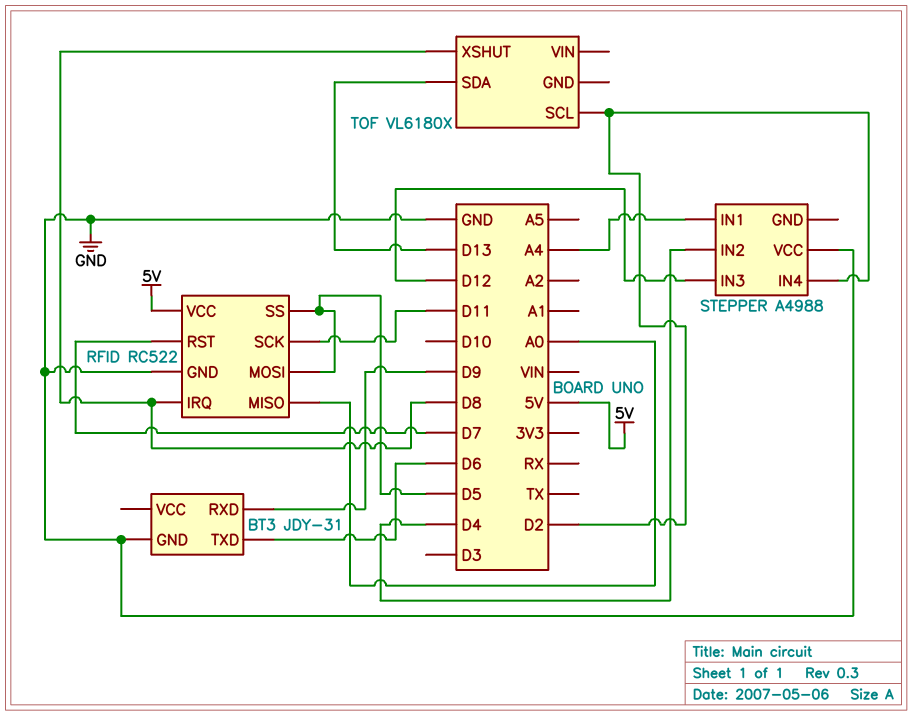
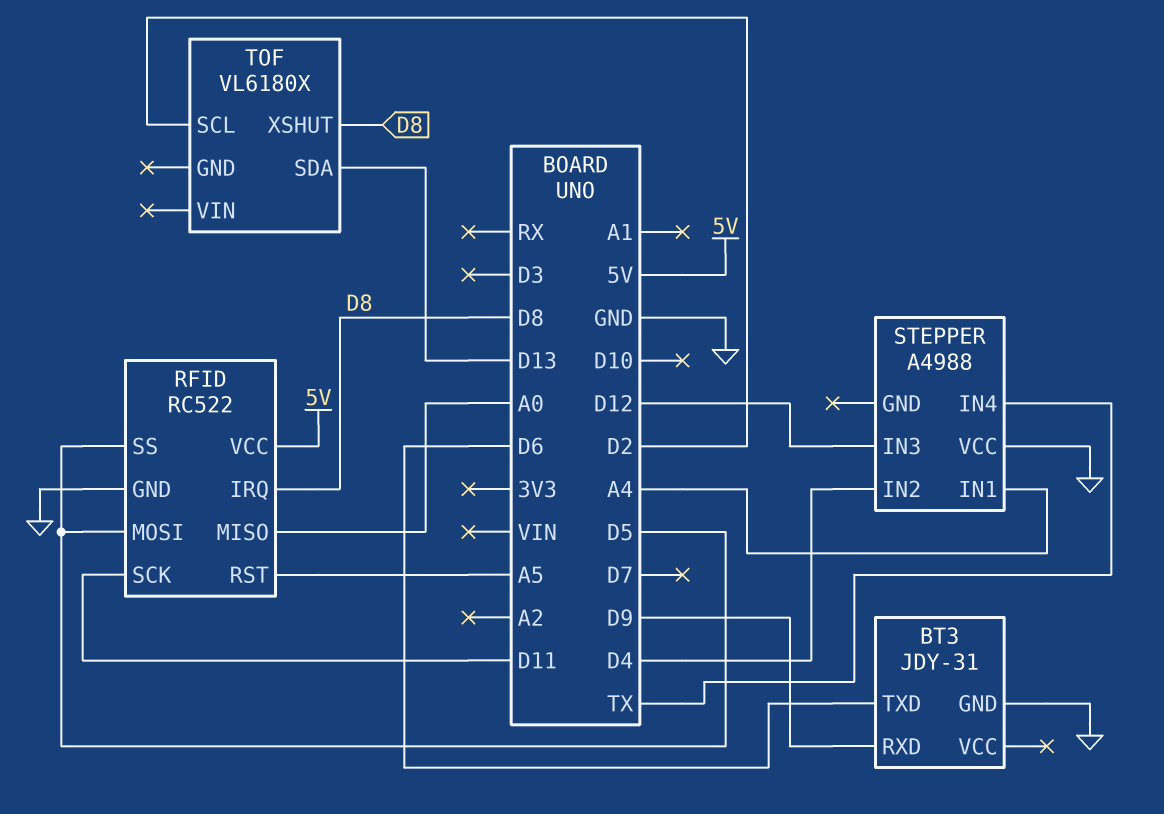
RFID pin RST: D7 -> A5
STEPPER pin IN4: D2 -> TX

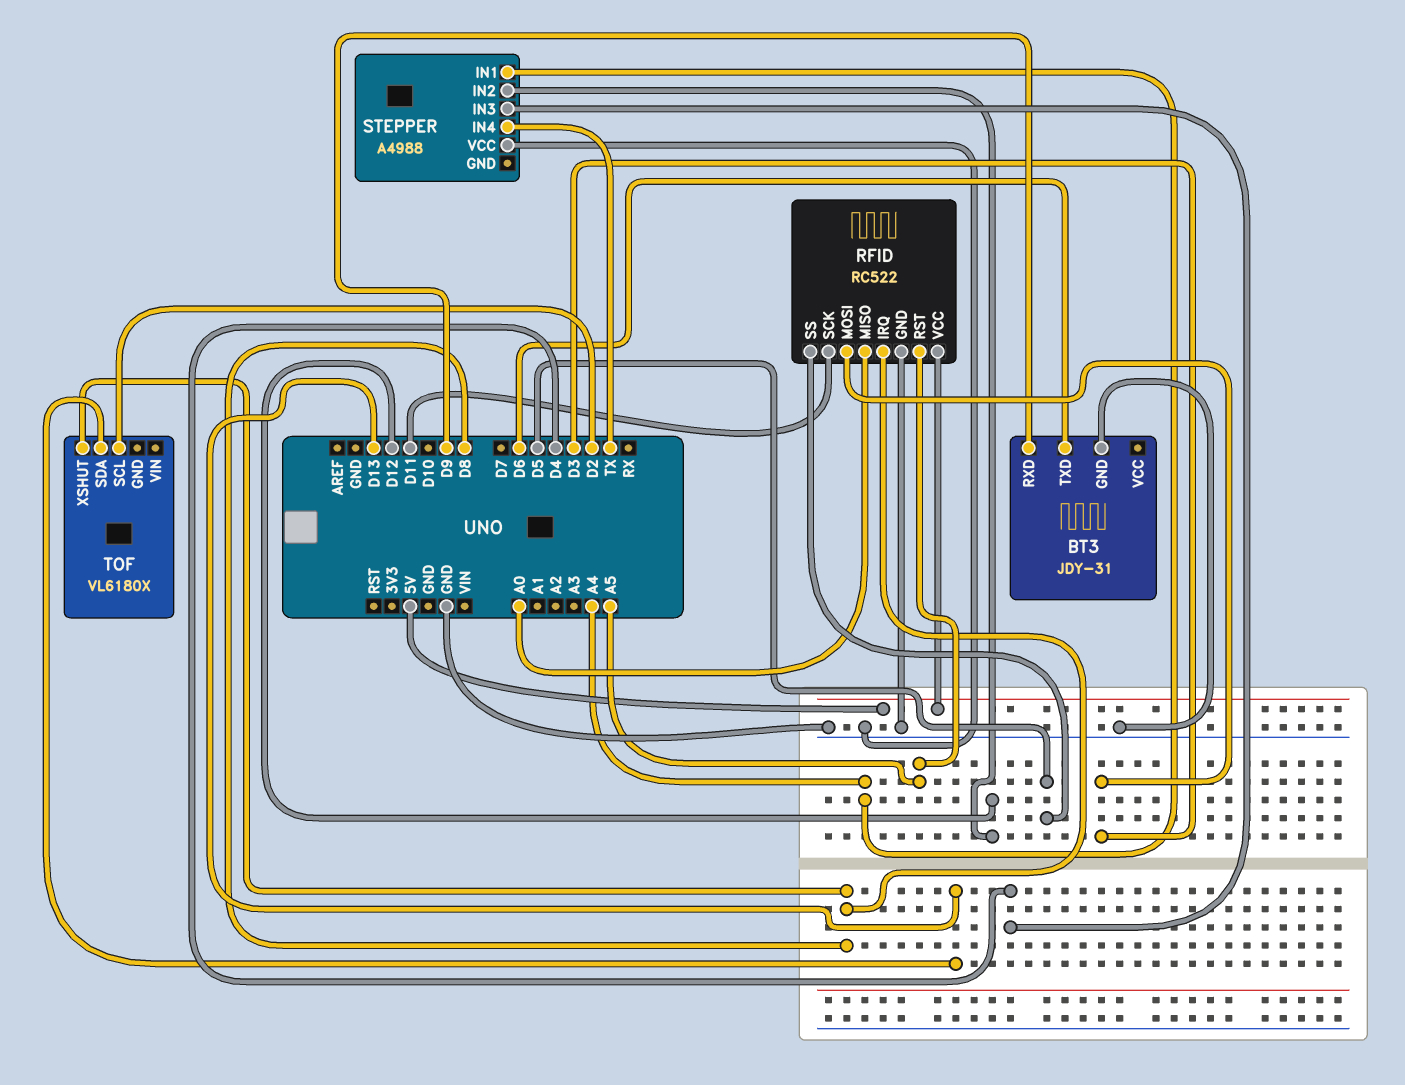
RFID pin MOSI: D5 -> D3
STEPPER pin IN2: D4 -> D12
STEPPER pin IN3: D12 -> D4

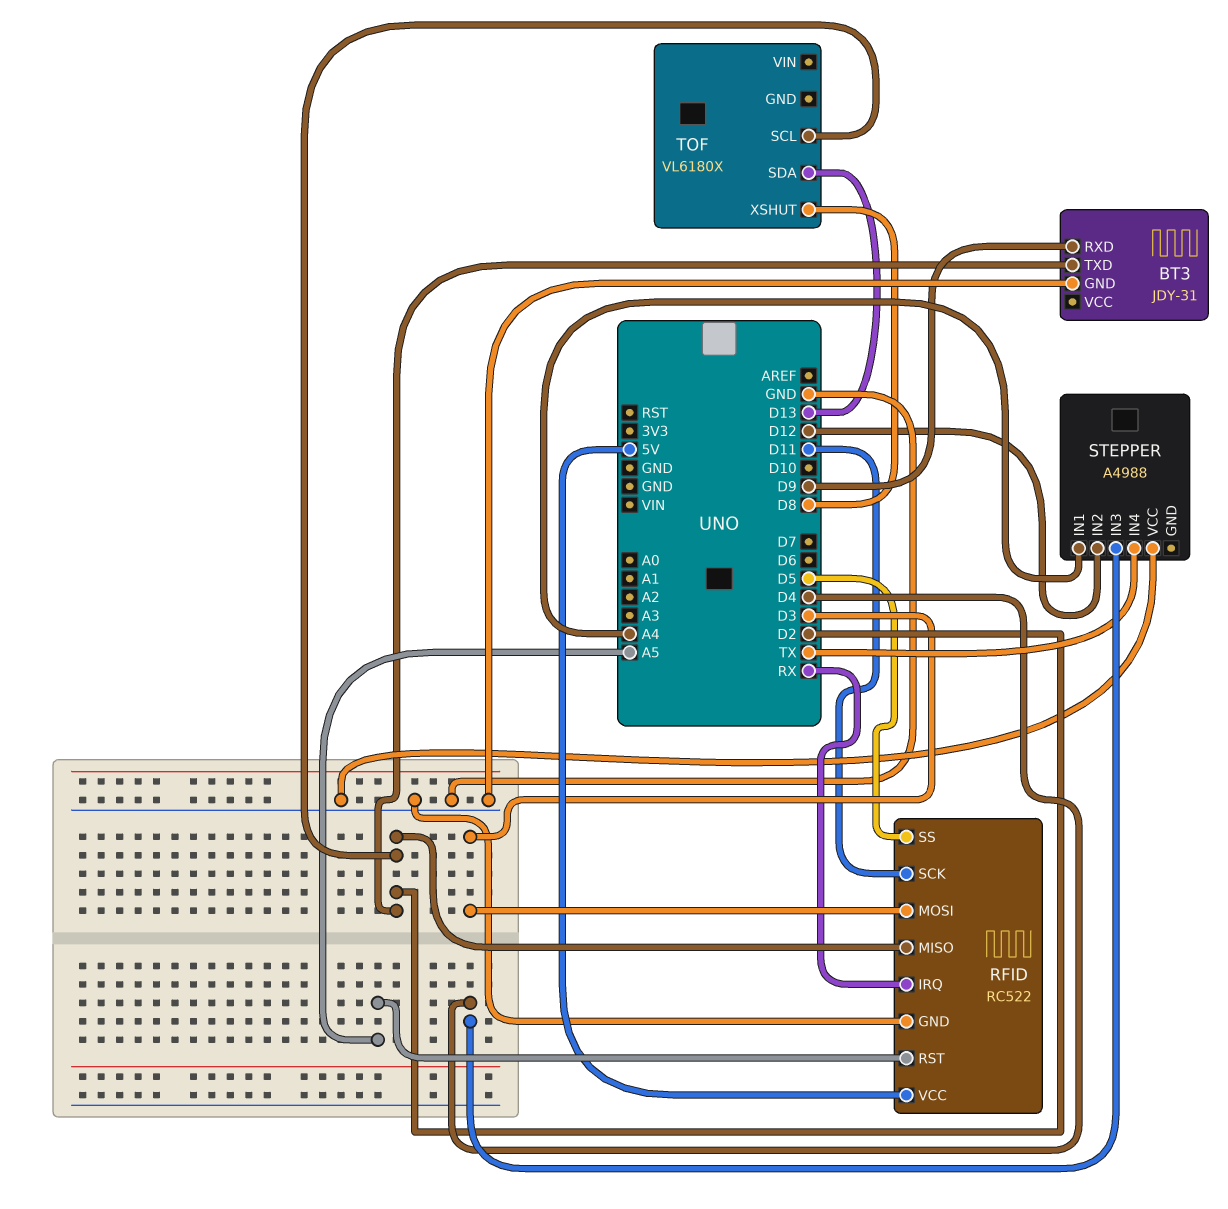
BT3 pin TXD: D6 -> D2
RFID pin IRQ: D8 -> RX
RFID pin MISO: A0 -> D2

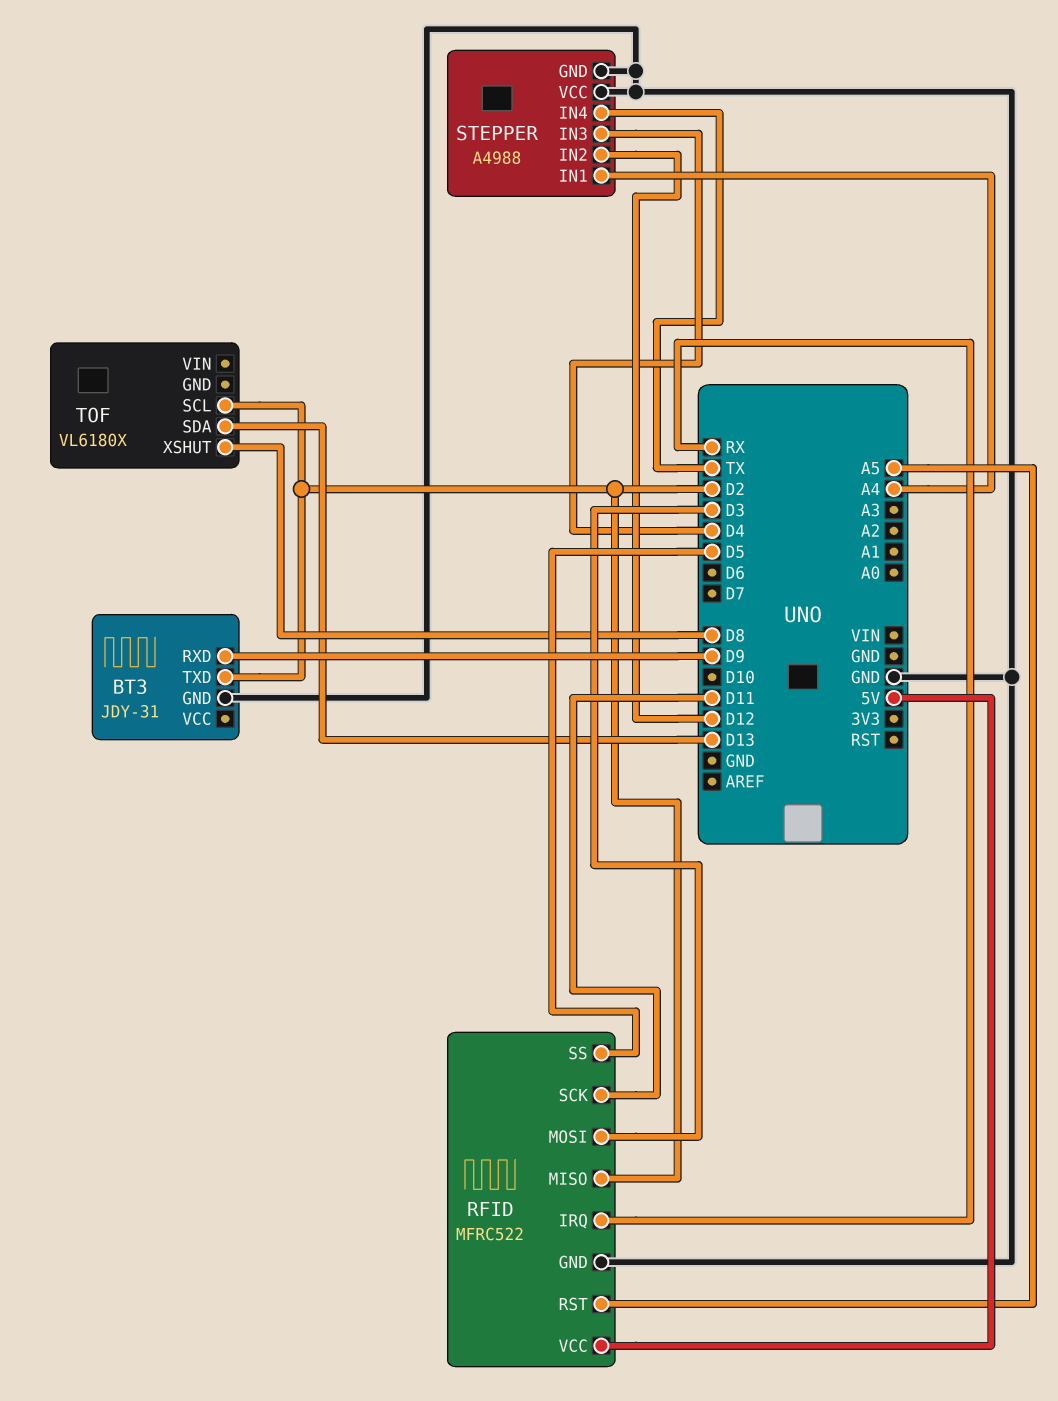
RFID: RC522 -> MFRC522
STEPPER pin GND: none -> GND

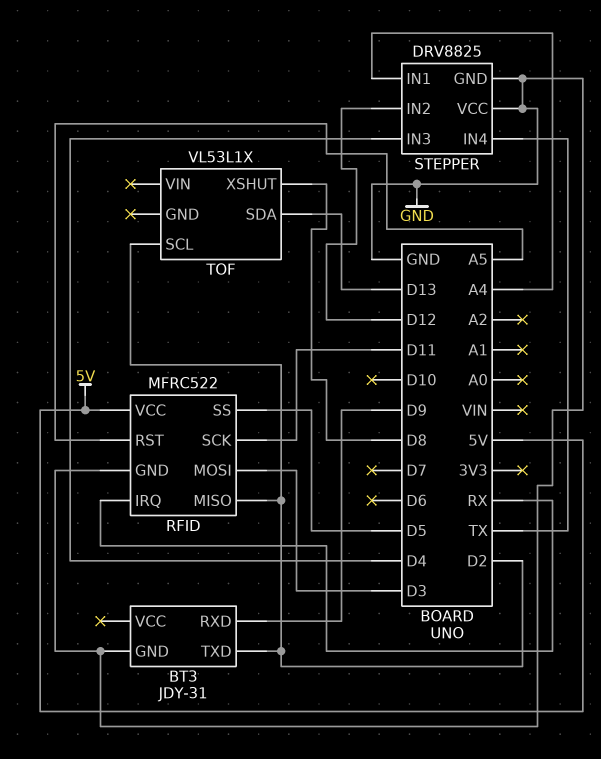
STEPPER: A4988 -> DRV8825
TOF: VL6180X -> VL53L1X

